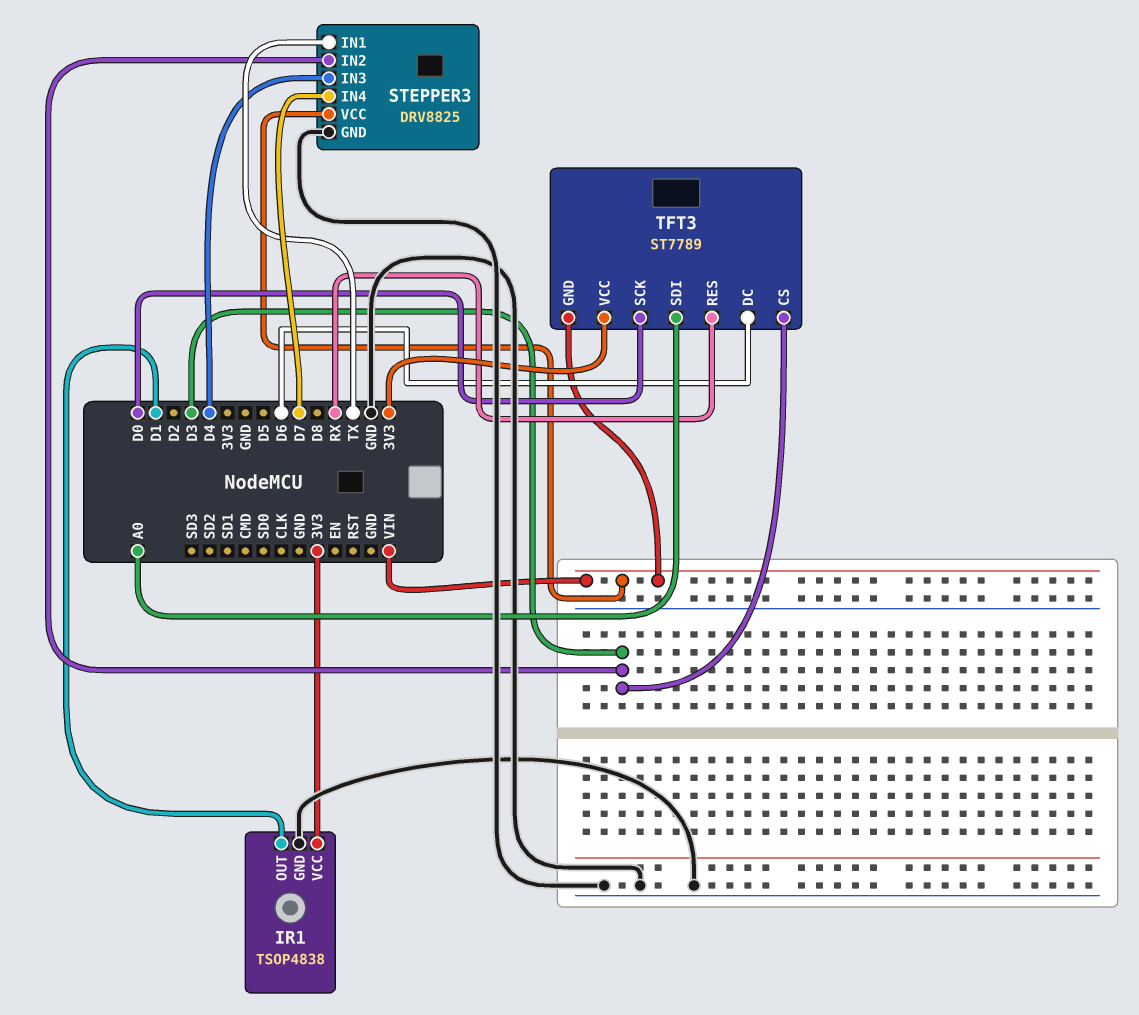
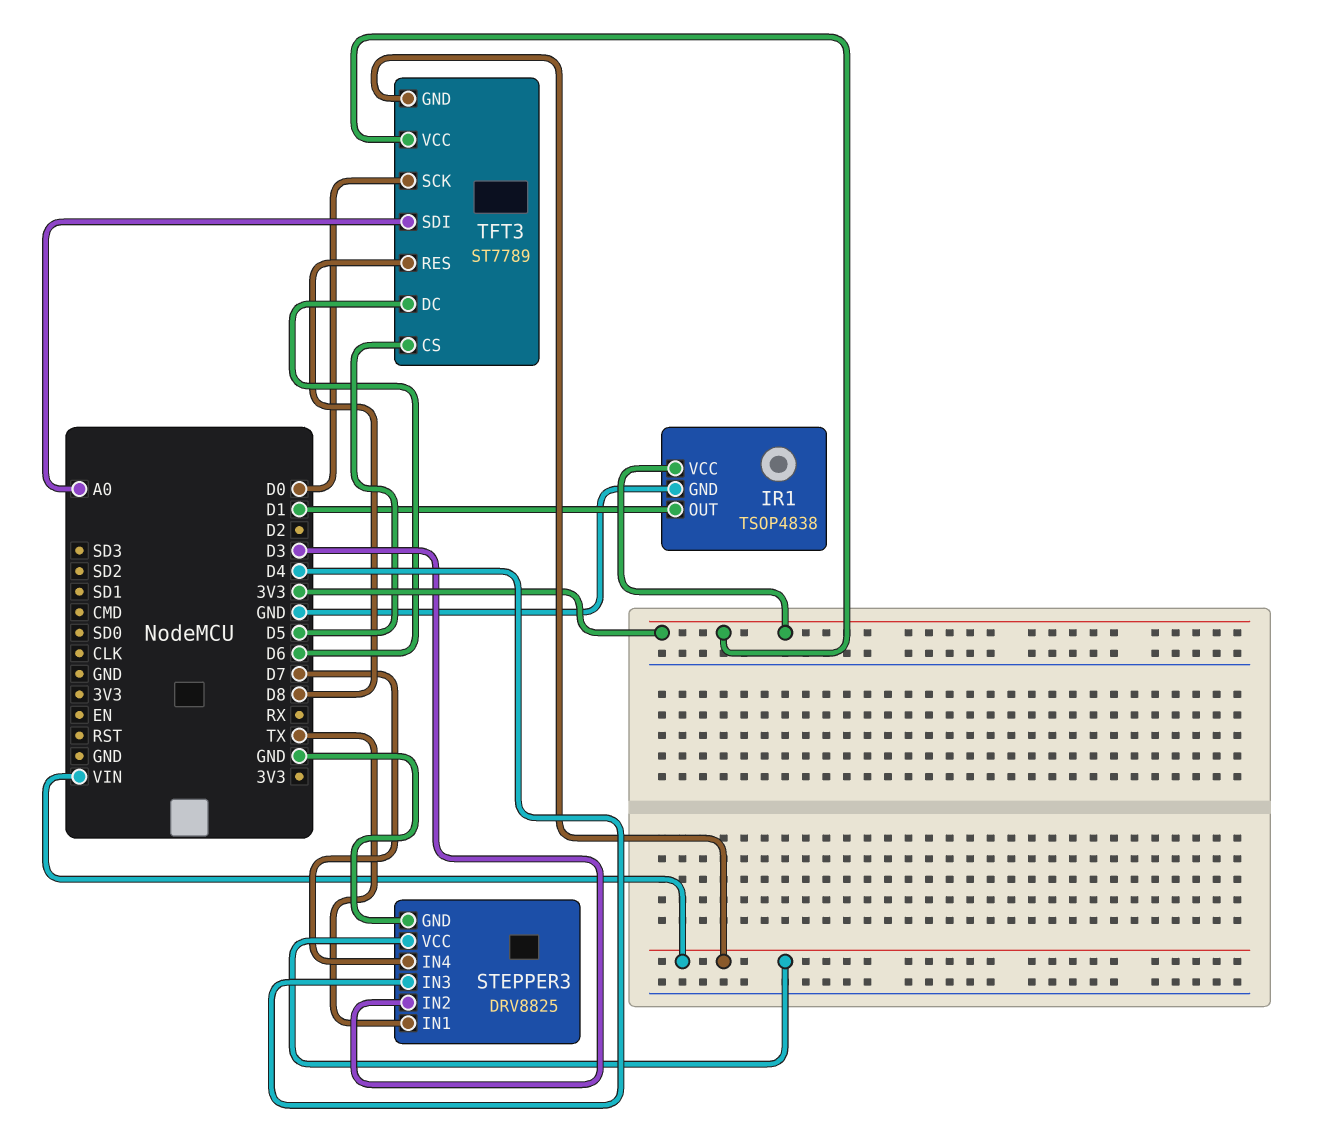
TFT3 pin CS: D3 -> D5
TFT3 pin RES: RX -> D8

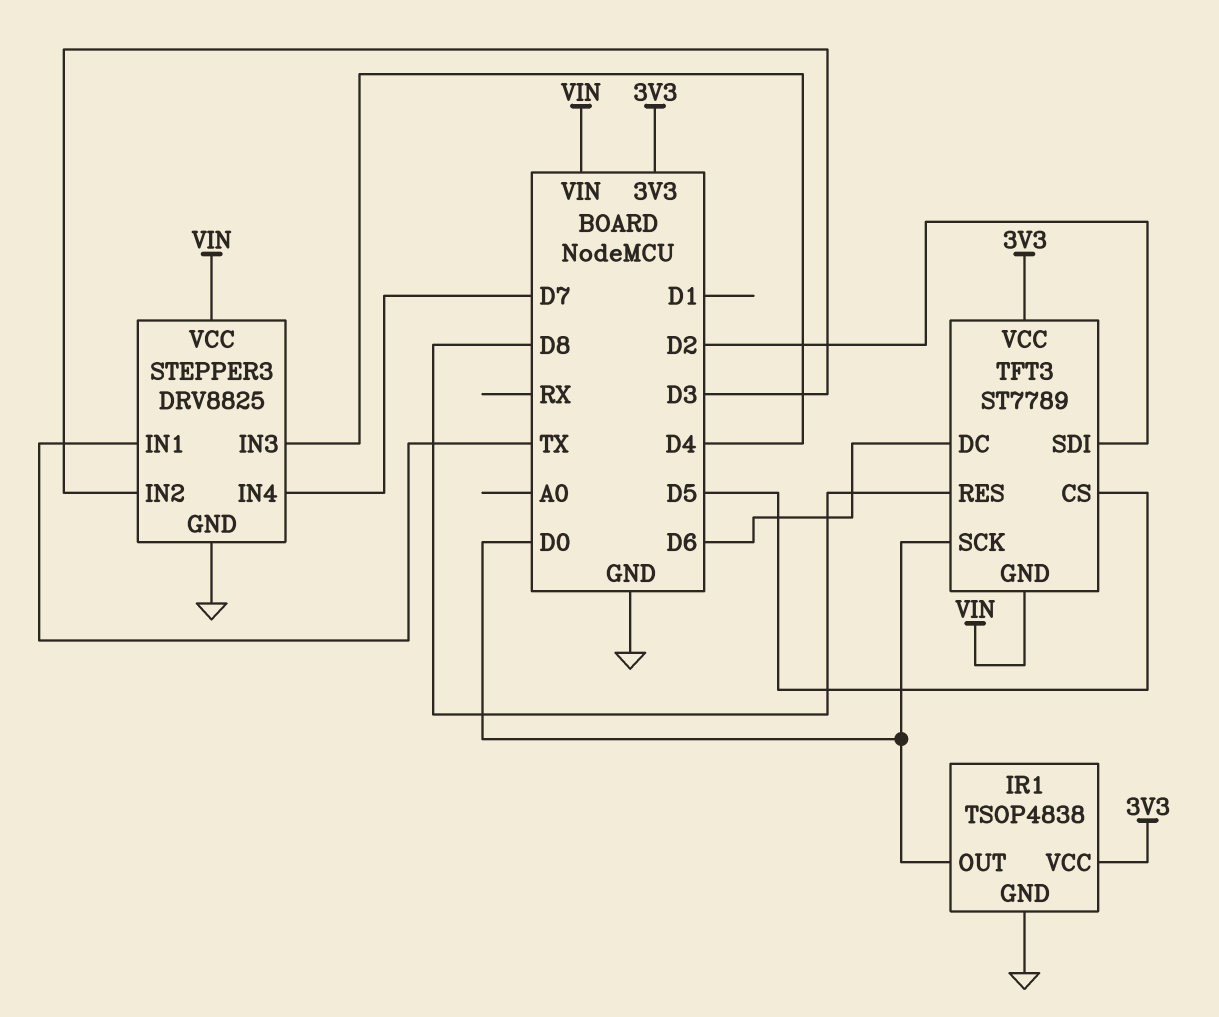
IR1 pin OUT: D1 -> D0
TFT3 pin SDI: A0 -> D2

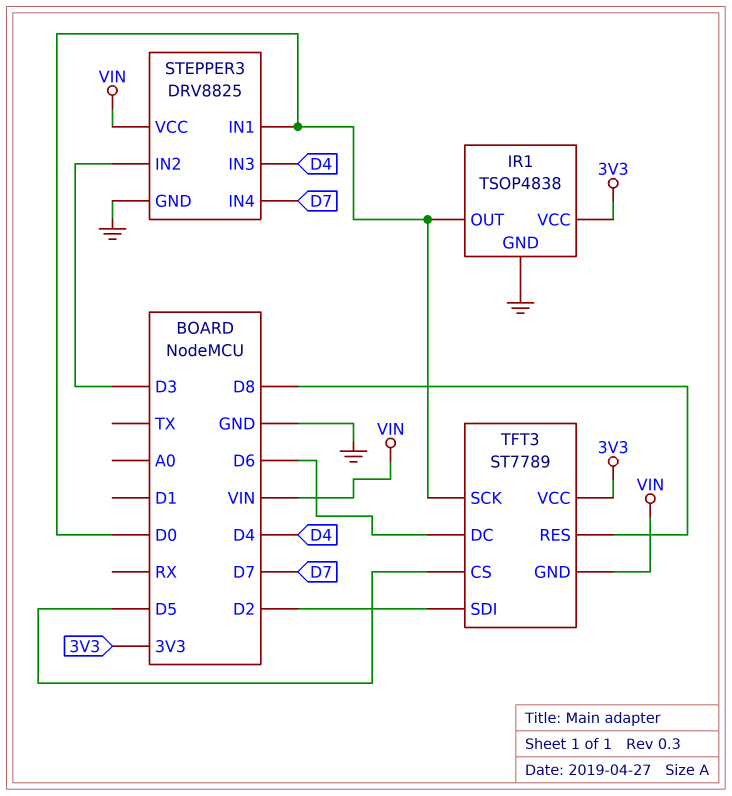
STEPPER3 pin IN1: TX -> D0

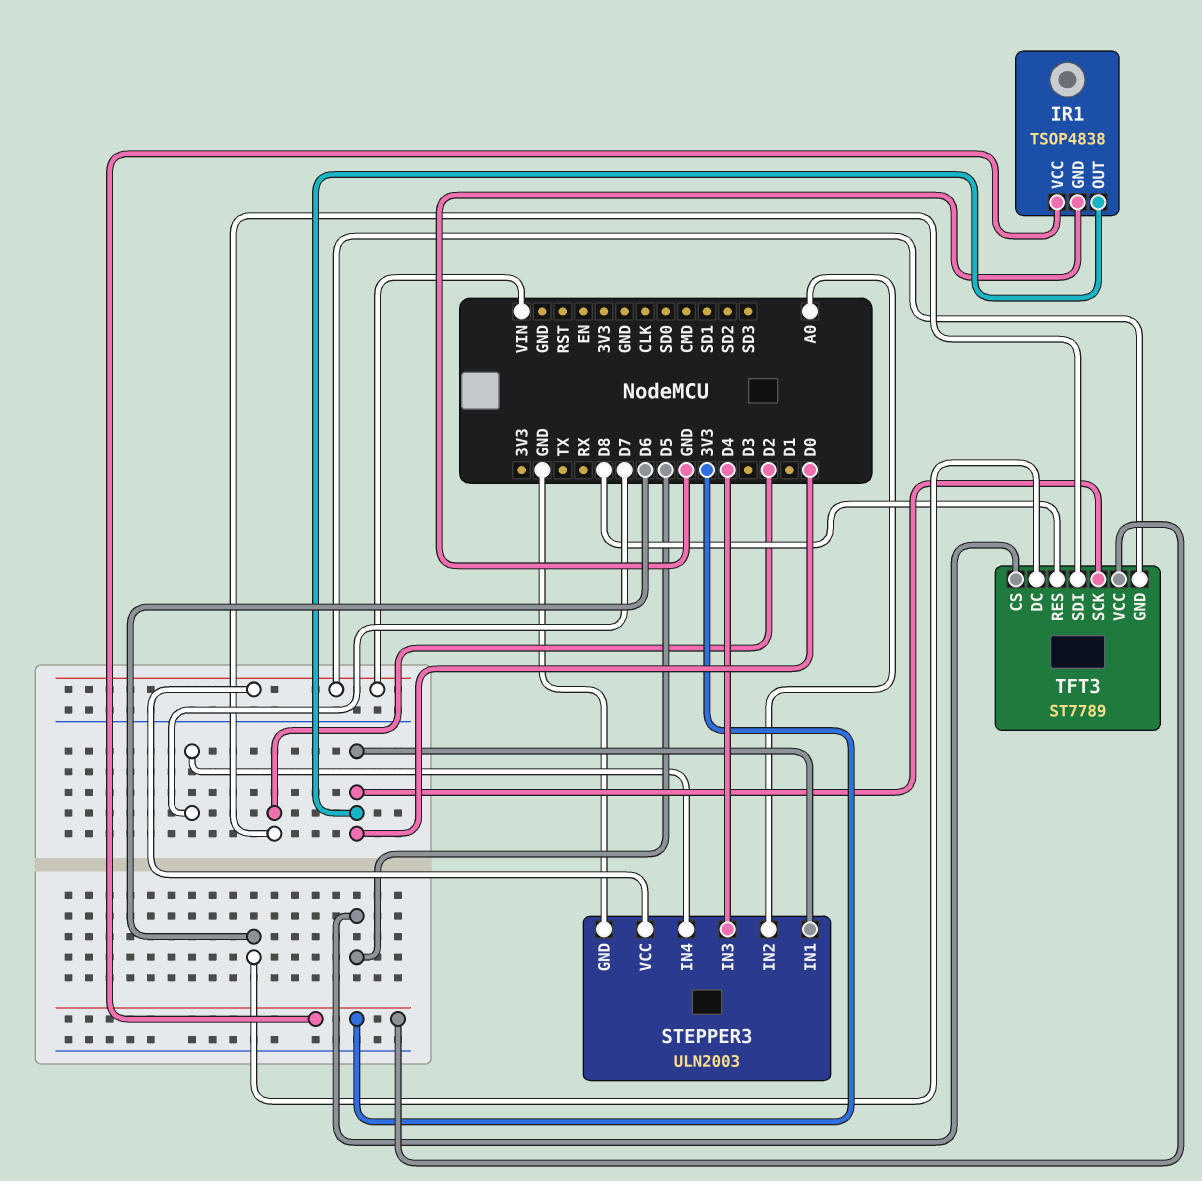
STEPPER3: DRV8825 -> ULN2003
STEPPER3 pin IN2: D3 -> A0

